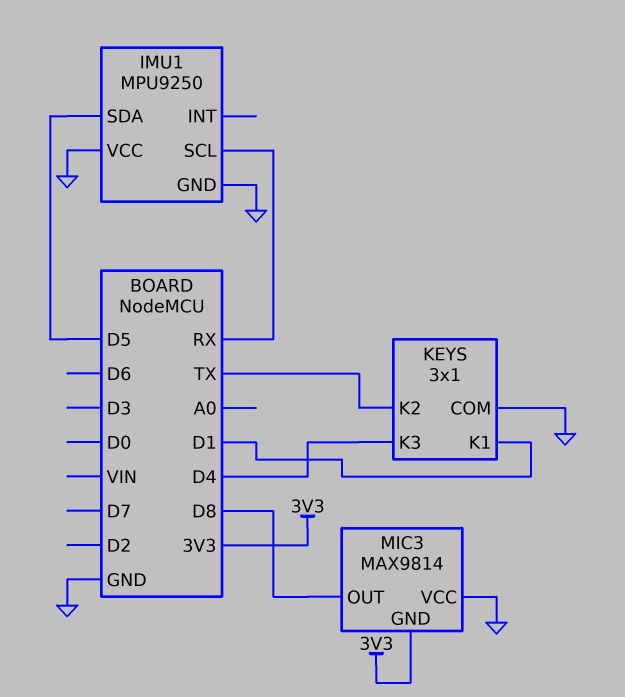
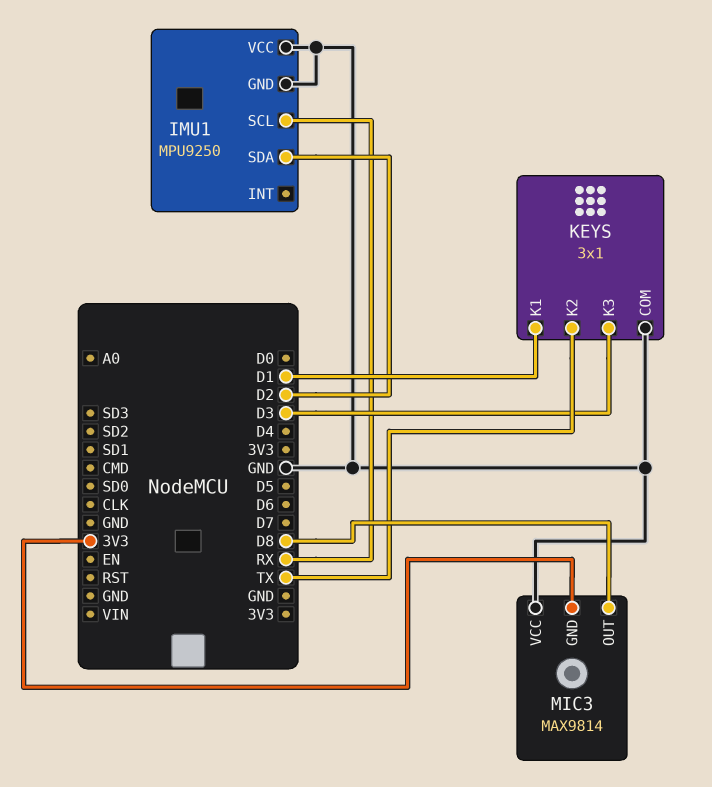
IMU1 pin SDA: D5 -> D2
KEYS pin K3: D4 -> D3

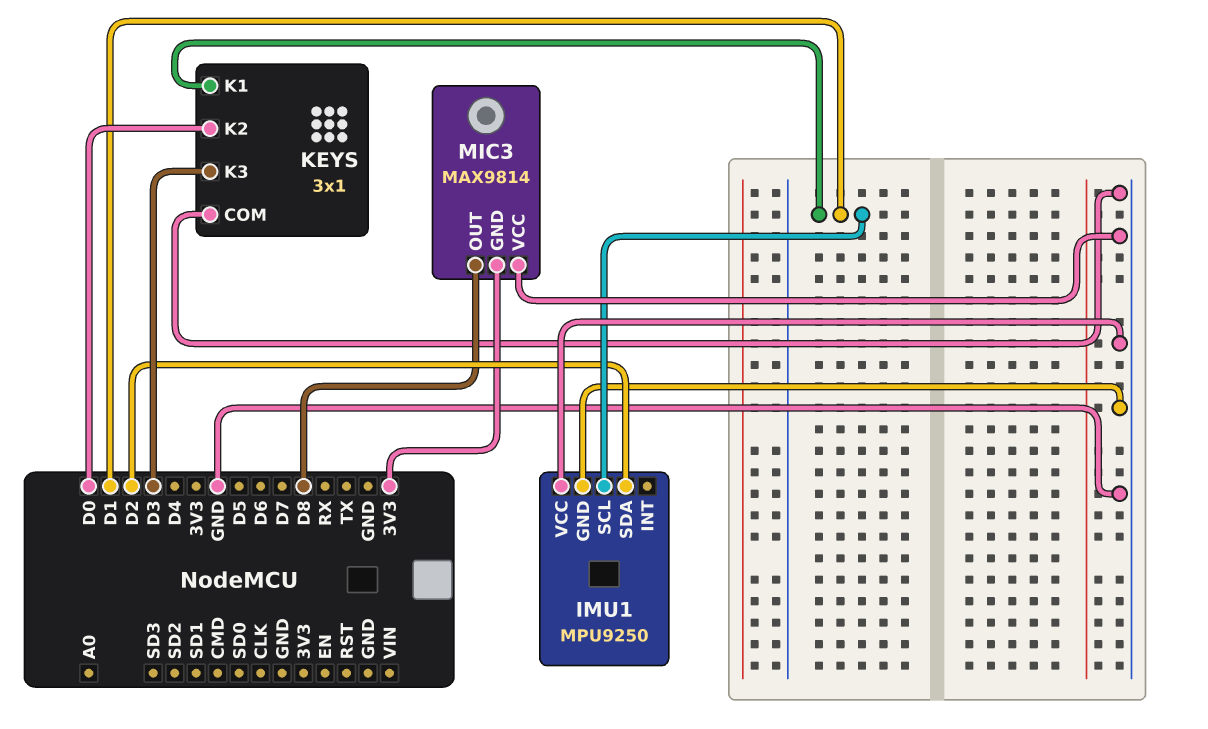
IMU1 pin SCL: RX -> D1
KEYS pin K2: TX -> D0

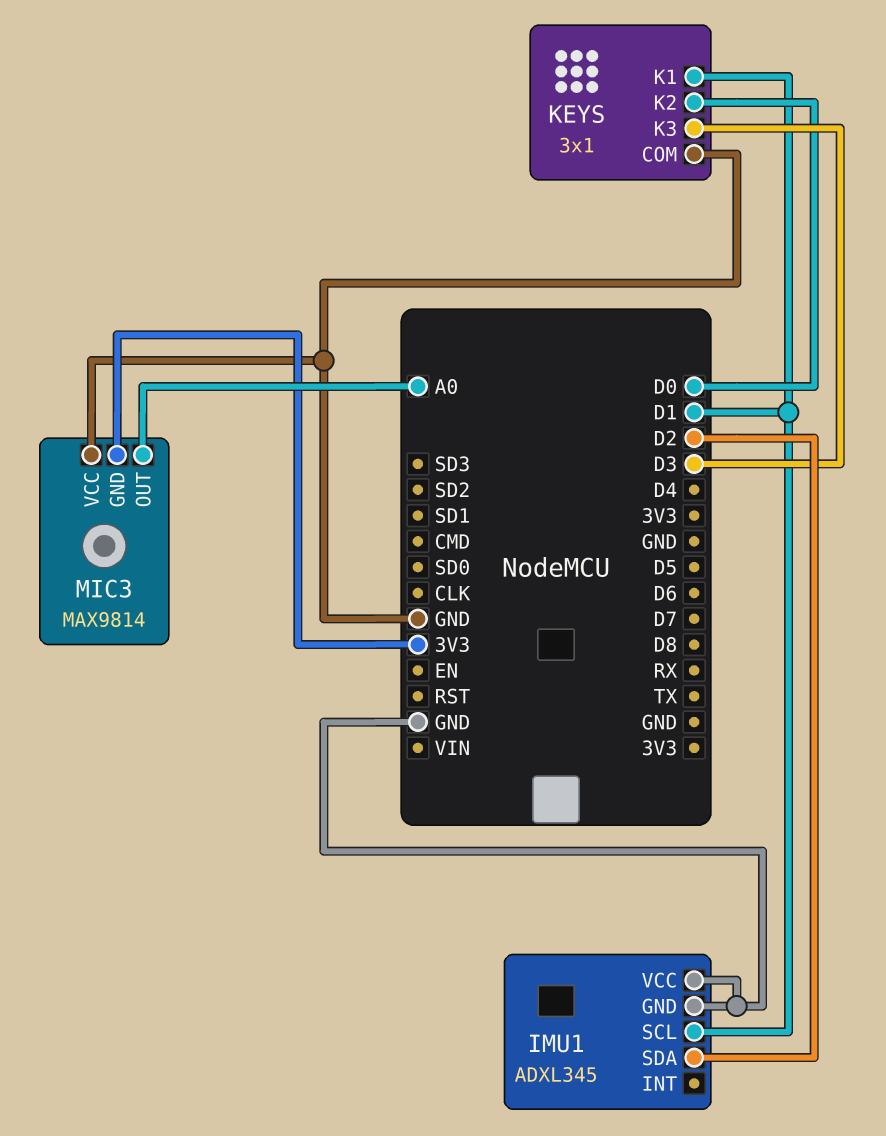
IMU1: MPU9250 -> ADXL345
MIC3 pin OUT: D8 -> A0

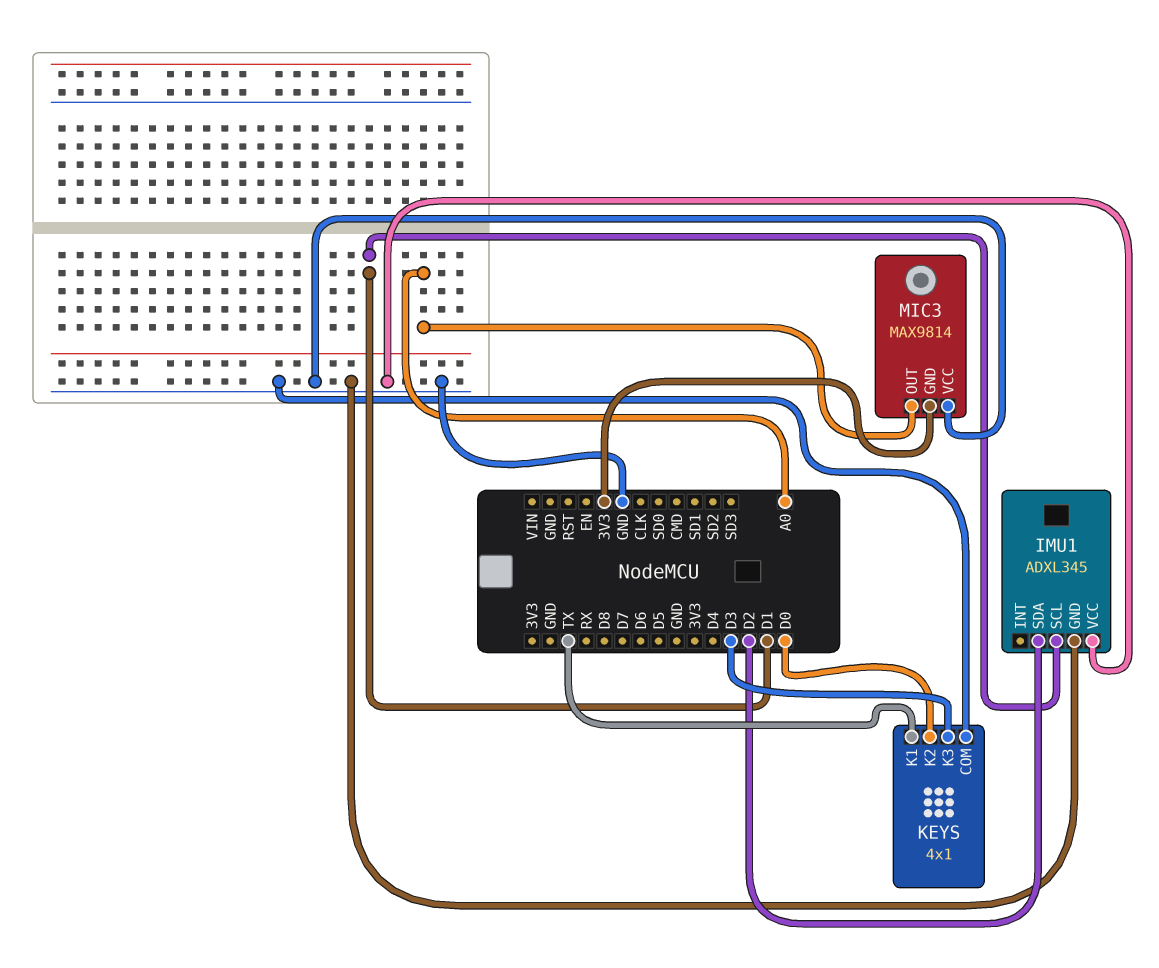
KEYS: 3x1 -> 4x1
KEYS pin K1: D1 -> TX

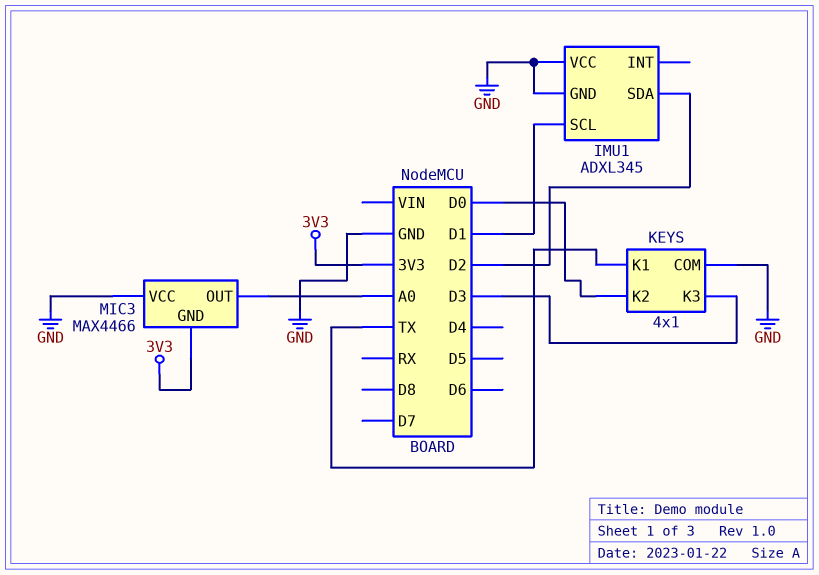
MIC3: MAX9814 -> MAX4466

